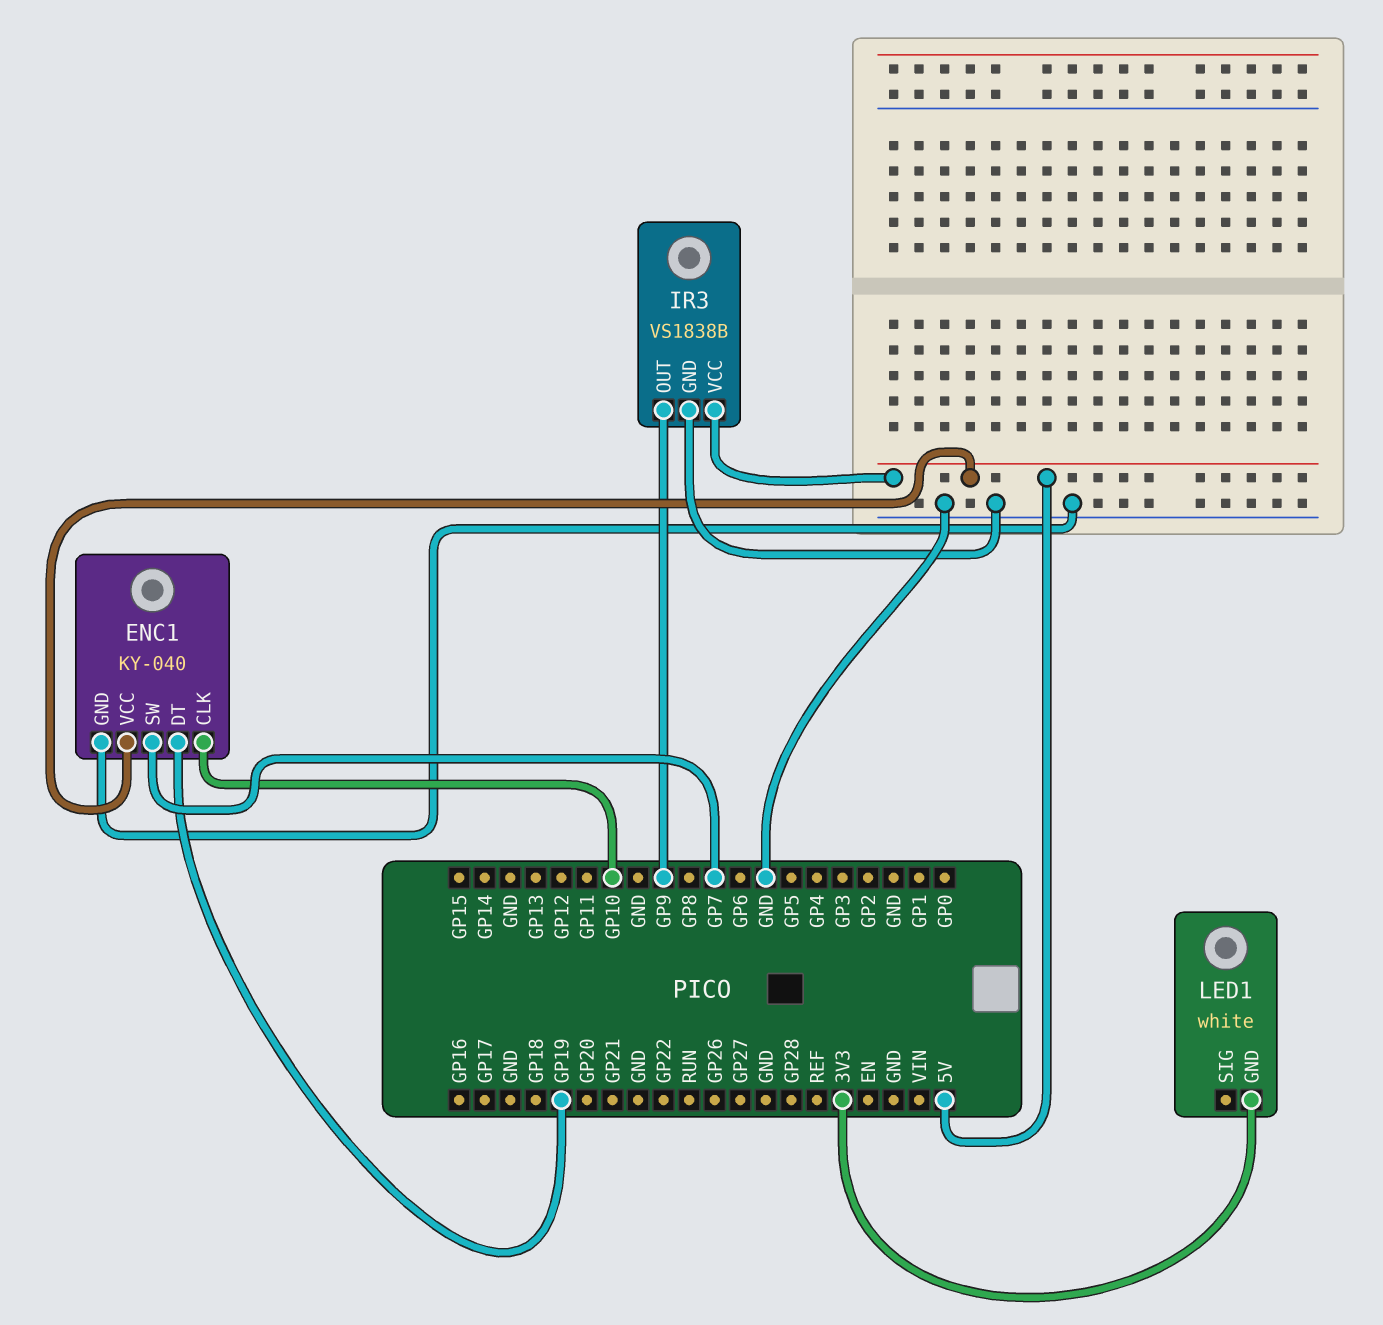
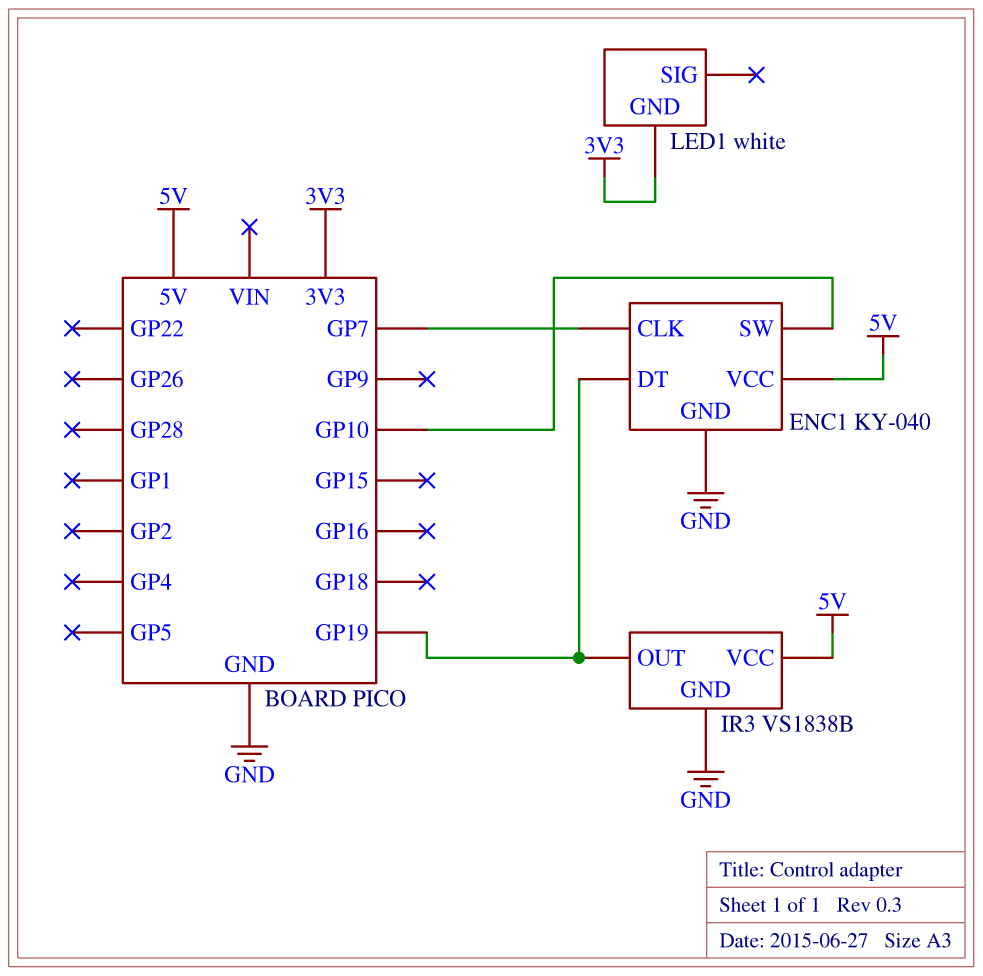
ENC1 pin CLK: GP10 -> GP7
ENC1 pin SW: GP7 -> GP10
IR3 pin OUT: GP9 -> GP19

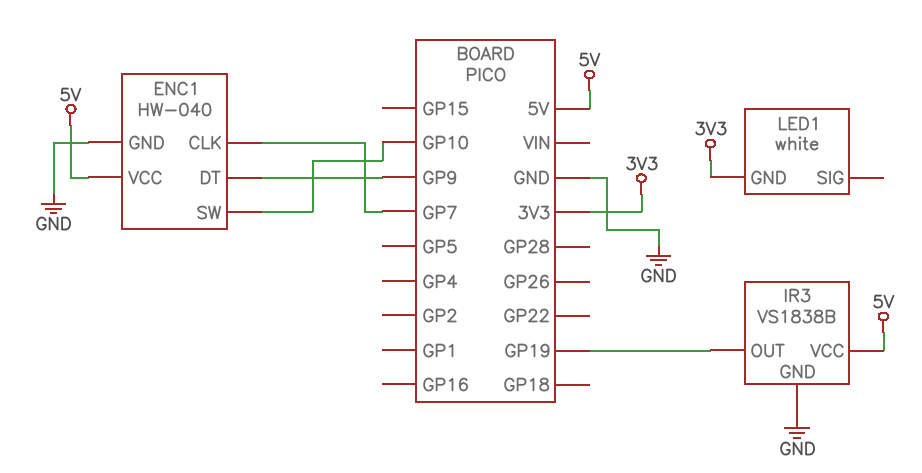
ENC1: KY-040 -> HW-040
ENC1 pin DT: GP19 -> GP9

